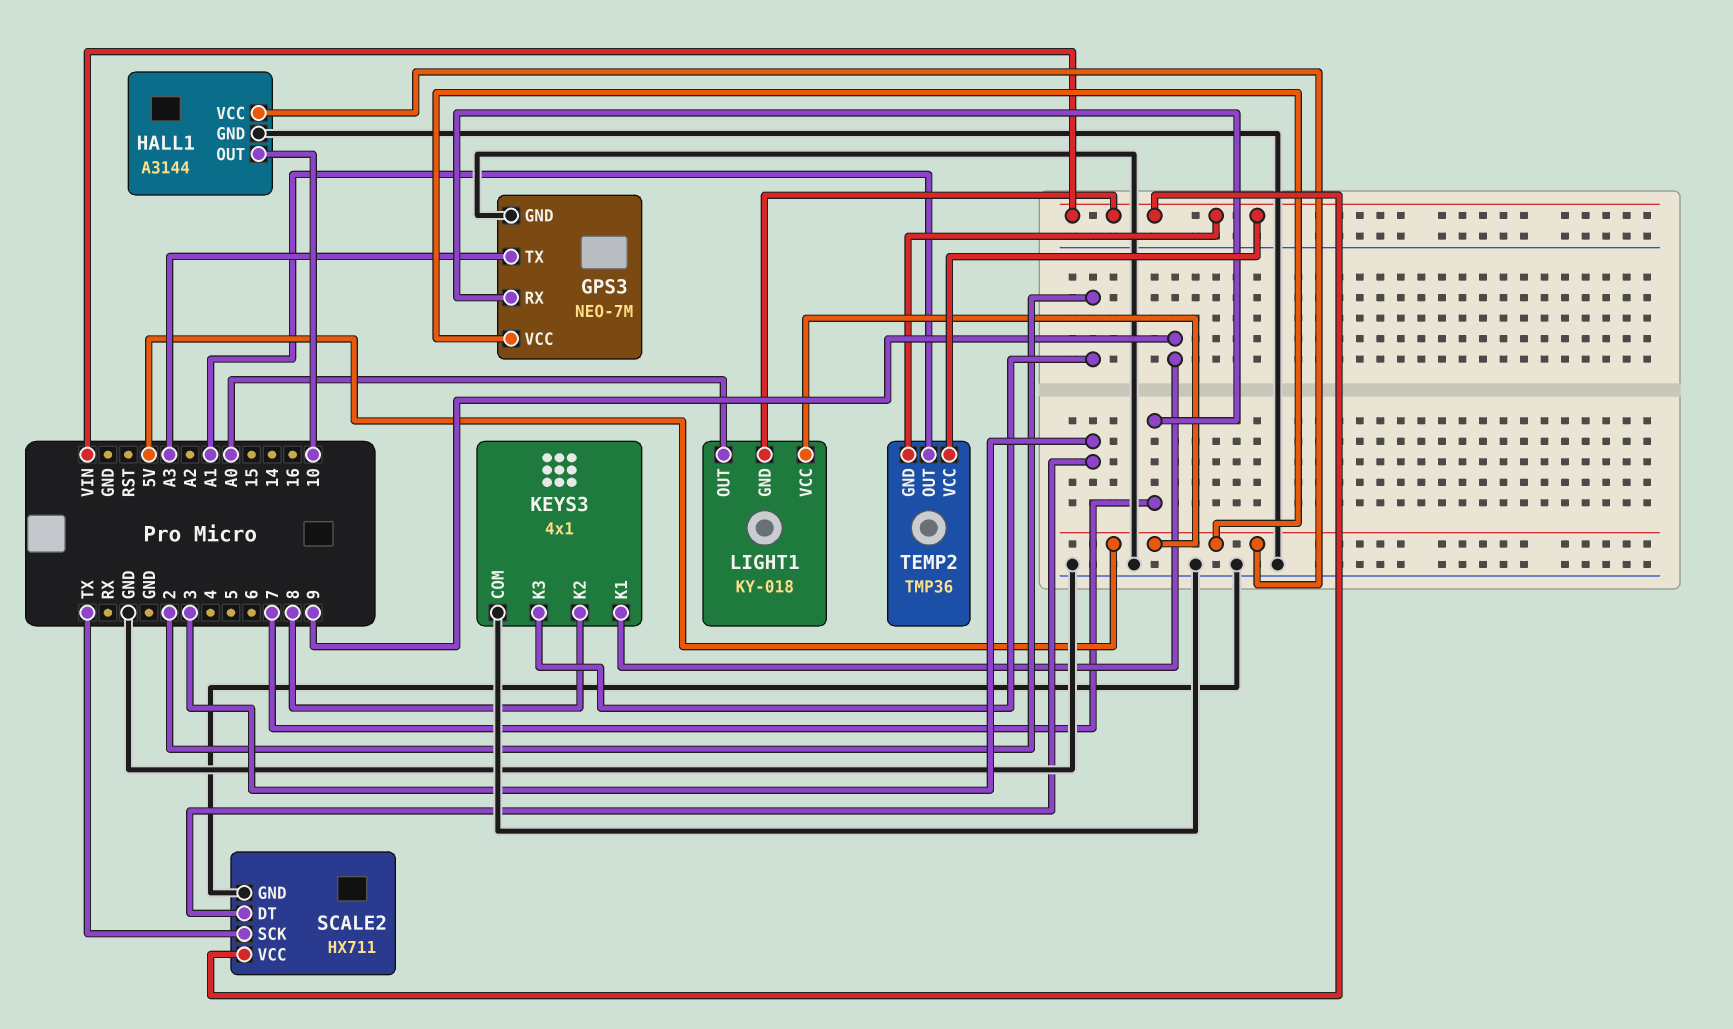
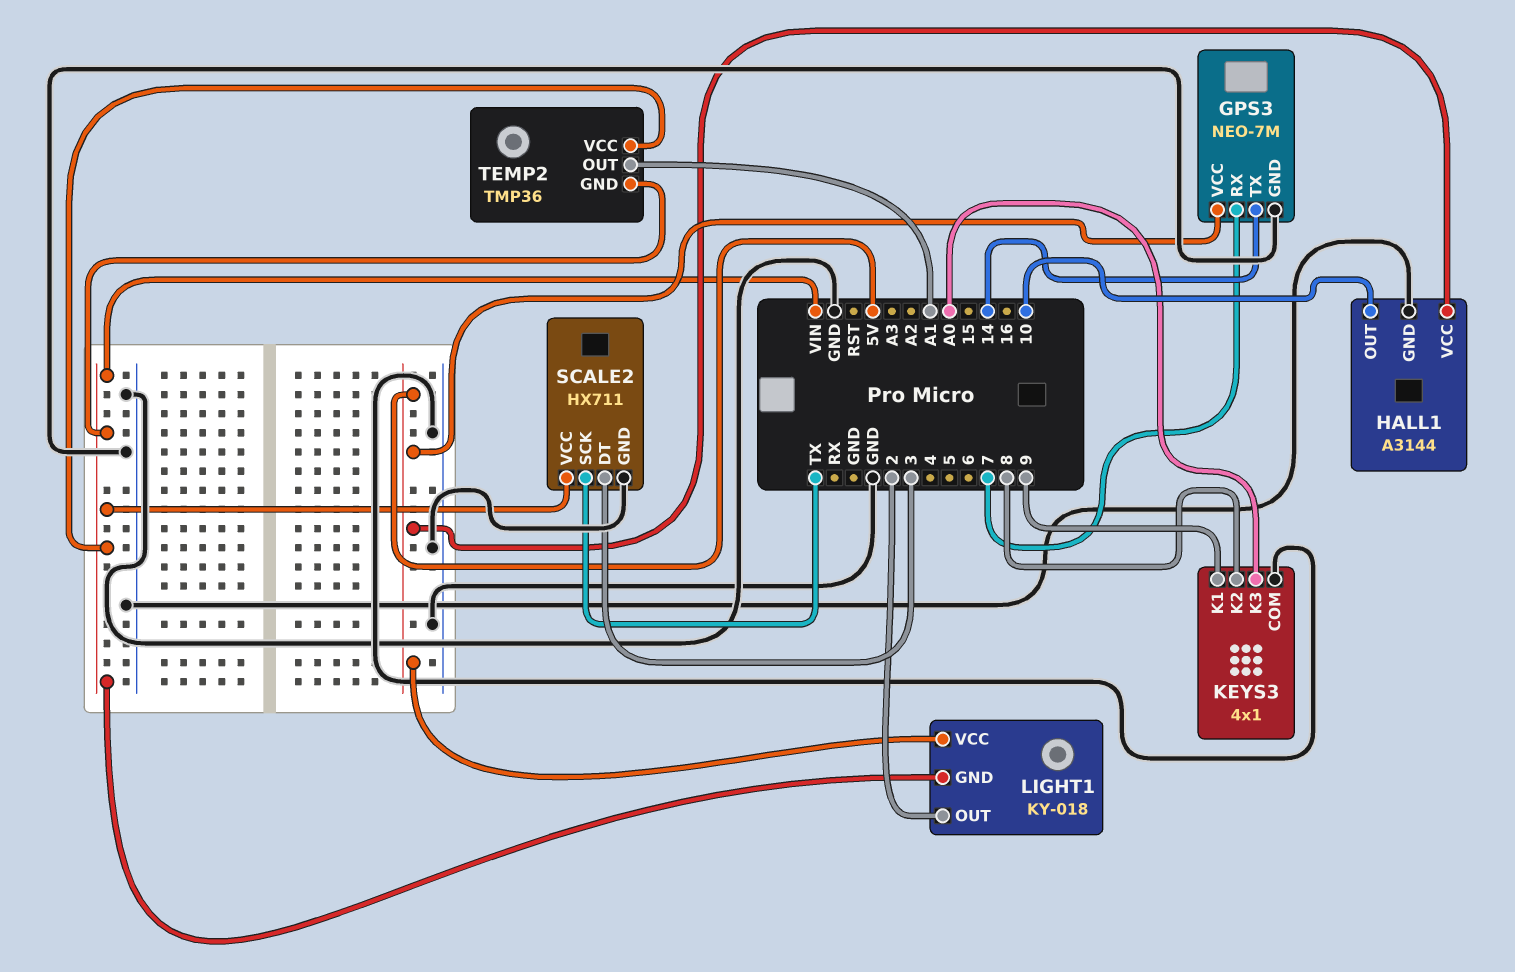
GPS3 pin TX: A3 -> 14
KEYS3 pin K3: 2 -> A0
LIGHT1 pin OUT: A0 -> 2

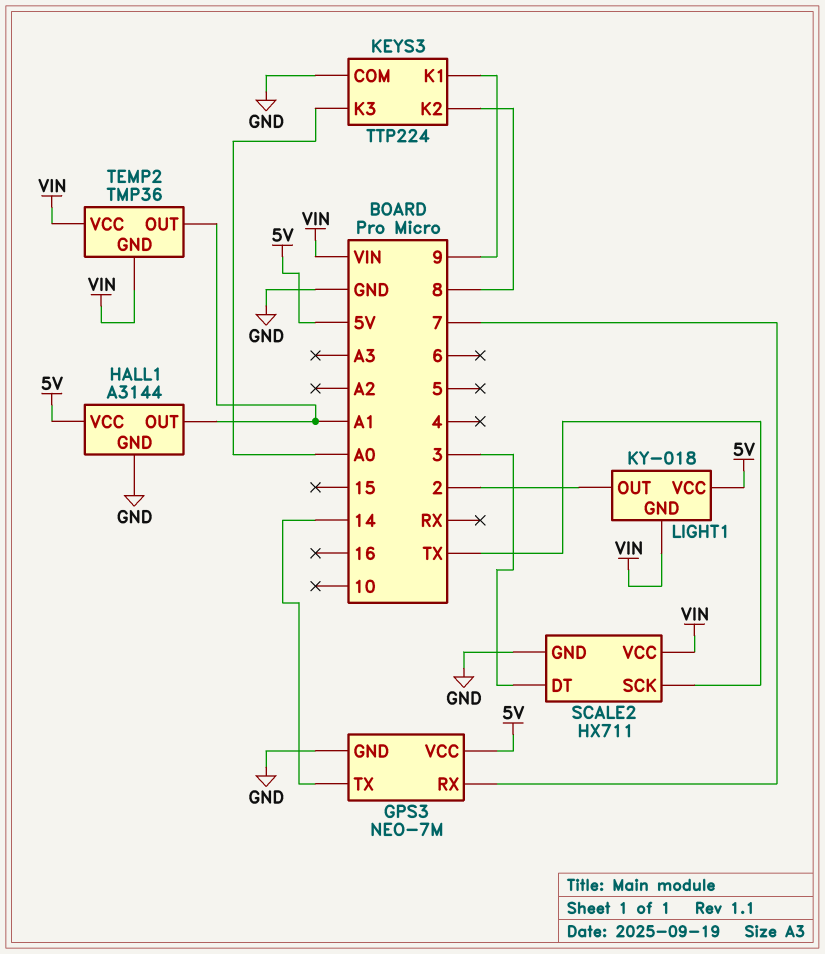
HALL1 pin OUT: 10 -> A1
KEYS3: 4x1 -> TTP224

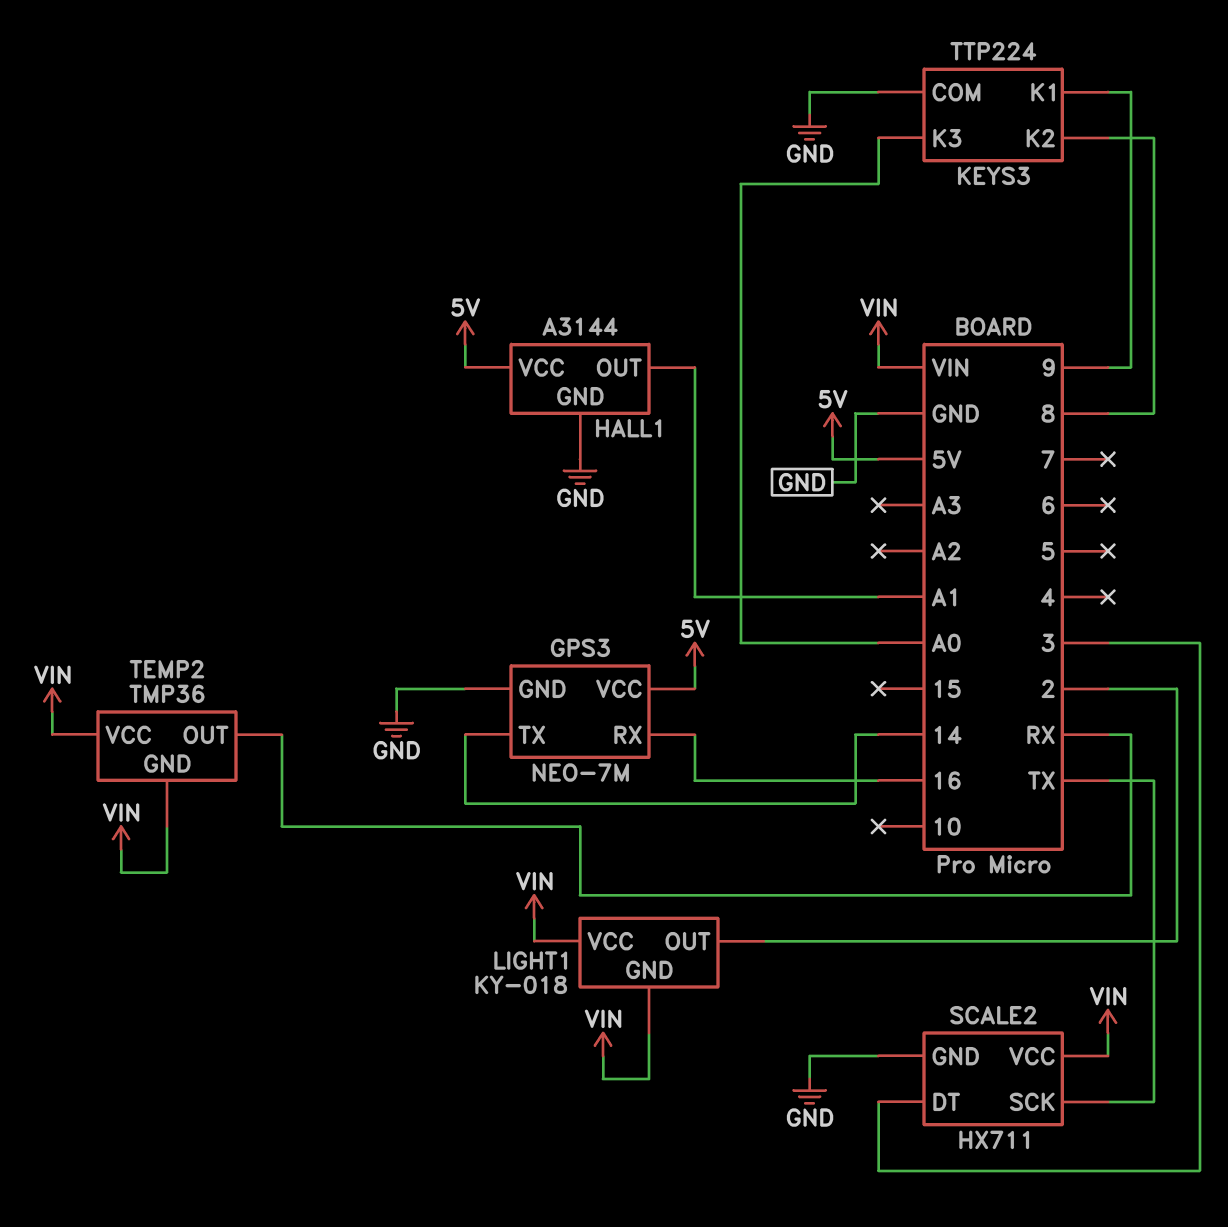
GPS3 pin RX: 7 -> 16
LIGHT1 pin VCC: 5V -> VIN
TEMP2 pin OUT: A1 -> RX

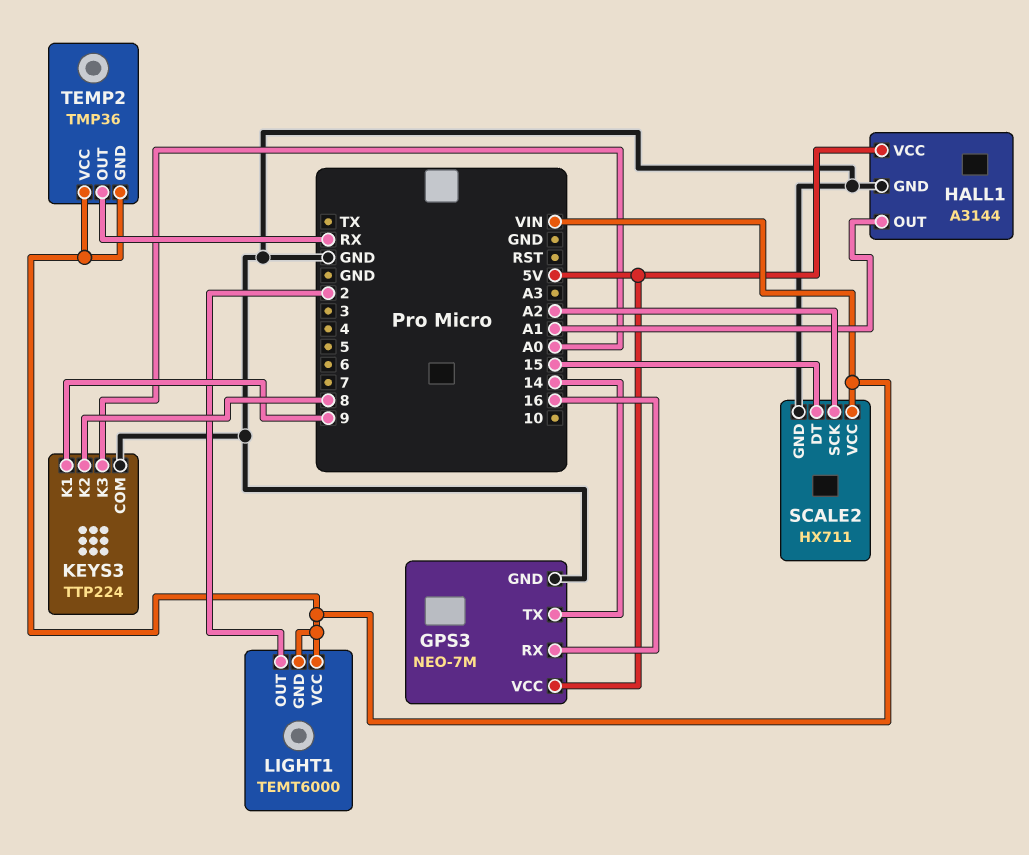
LIGHT1: KY-018 -> TEMT6000
SCALE2 pin DT: 3 -> 15
SCALE2 pin SCK: TX -> A2

